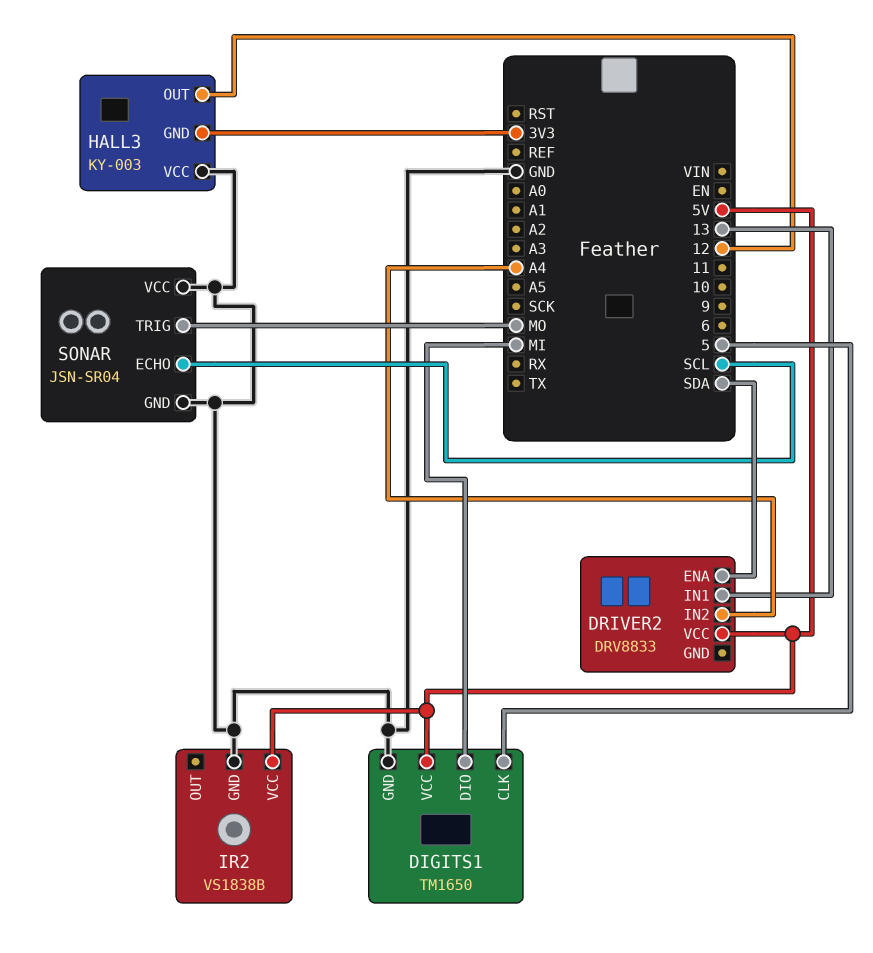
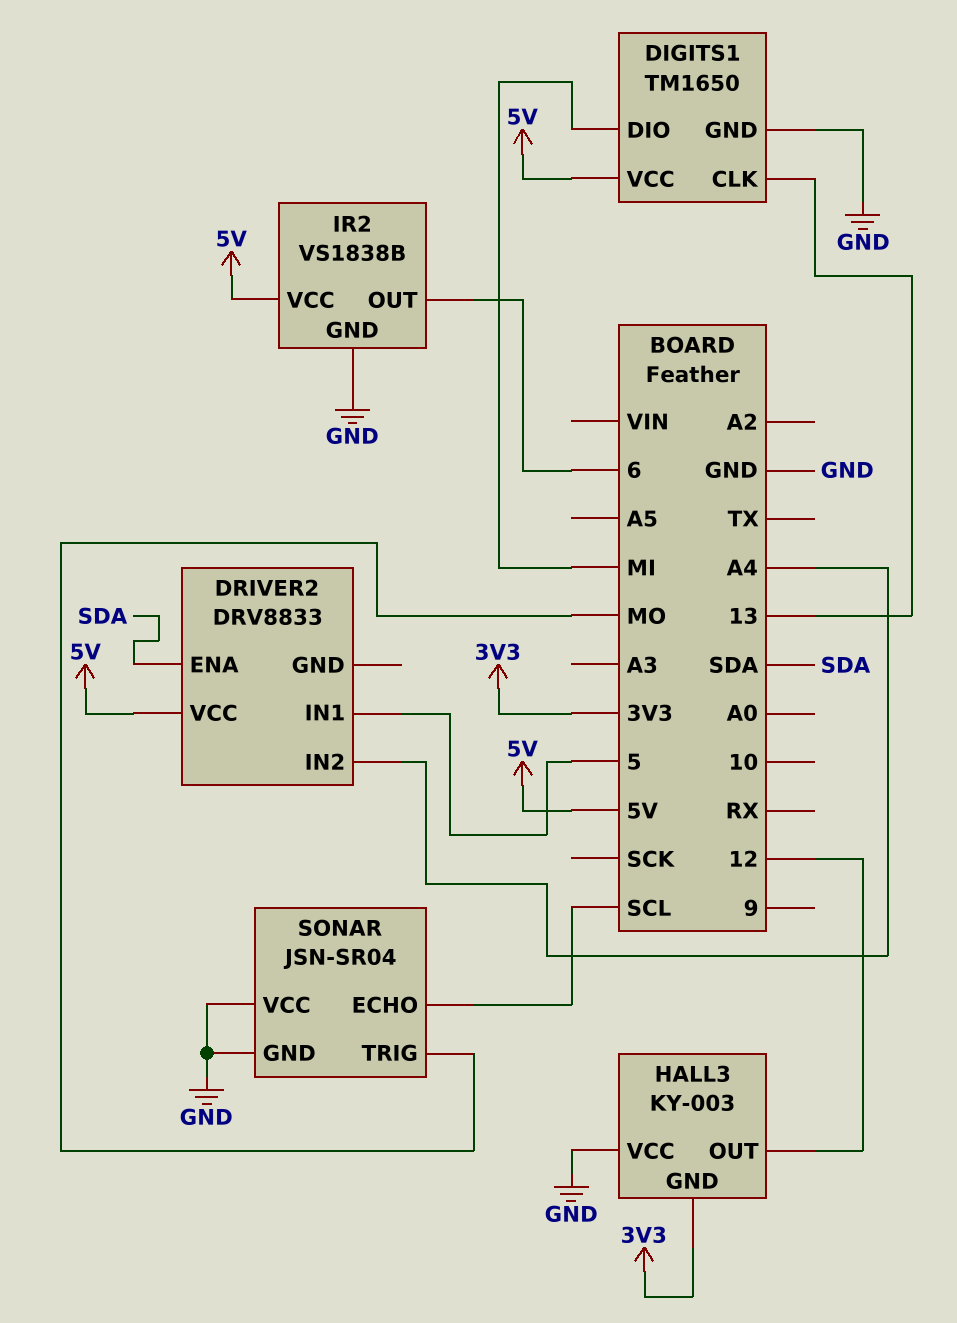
DIGITS1 pin CLK: 5 -> 13
DRIVER2 pin IN1: 13 -> 5
IR2 pin OUT: none -> 6

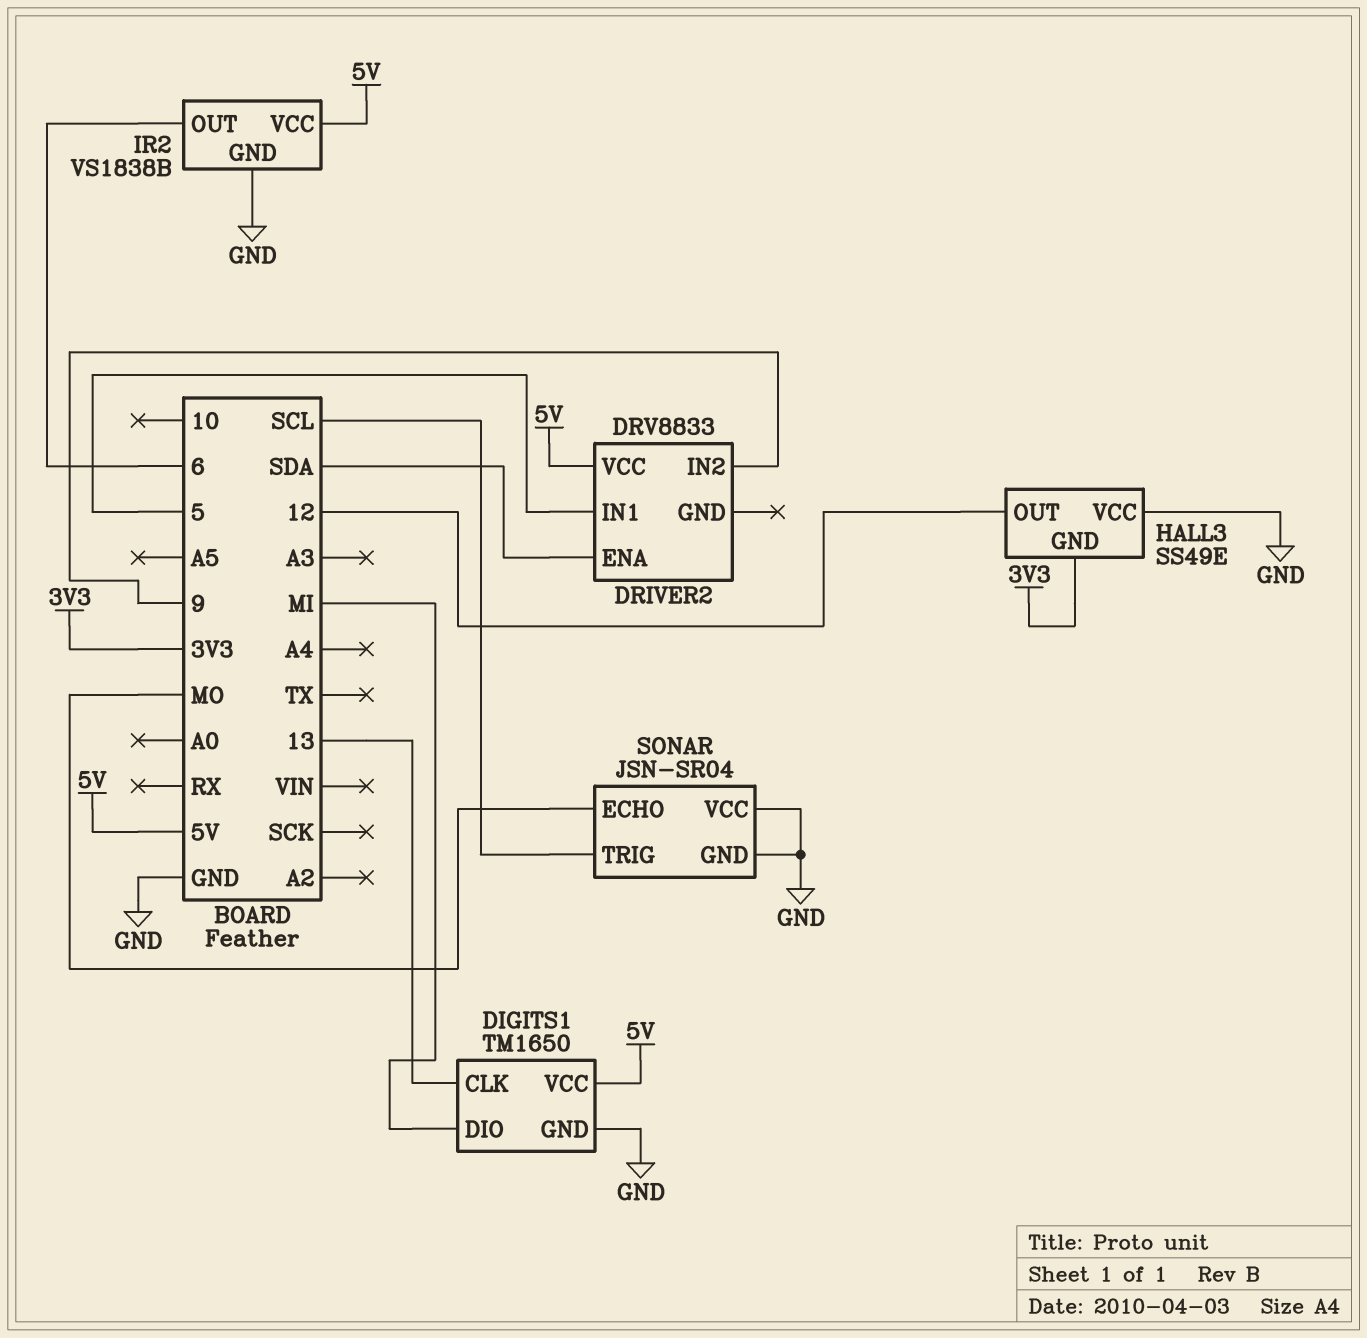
DRIVER2 pin IN2: A4 -> 9
HALL3: KY-003 -> SS49E
SONAR pin ECHO: SCL -> MO
SONAR pin TRIG: MO -> SCL

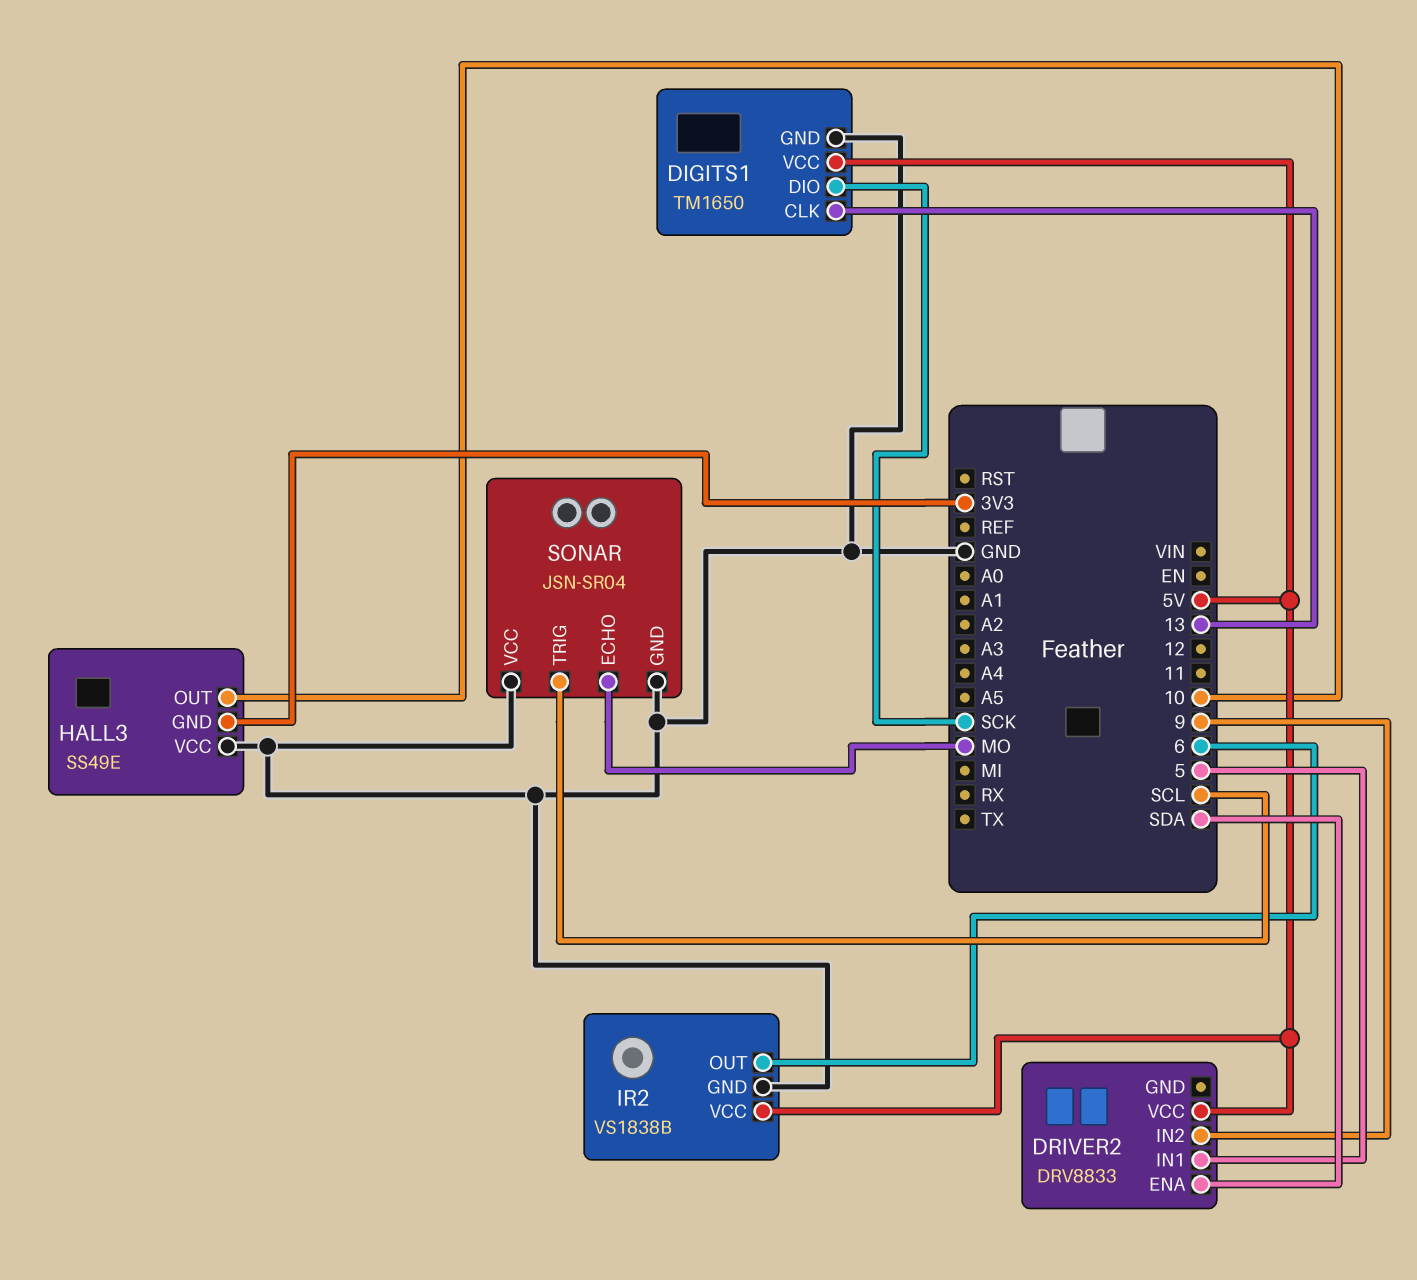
DIGITS1 pin DIO: MI -> SCK
HALL3 pin OUT: 12 -> 10

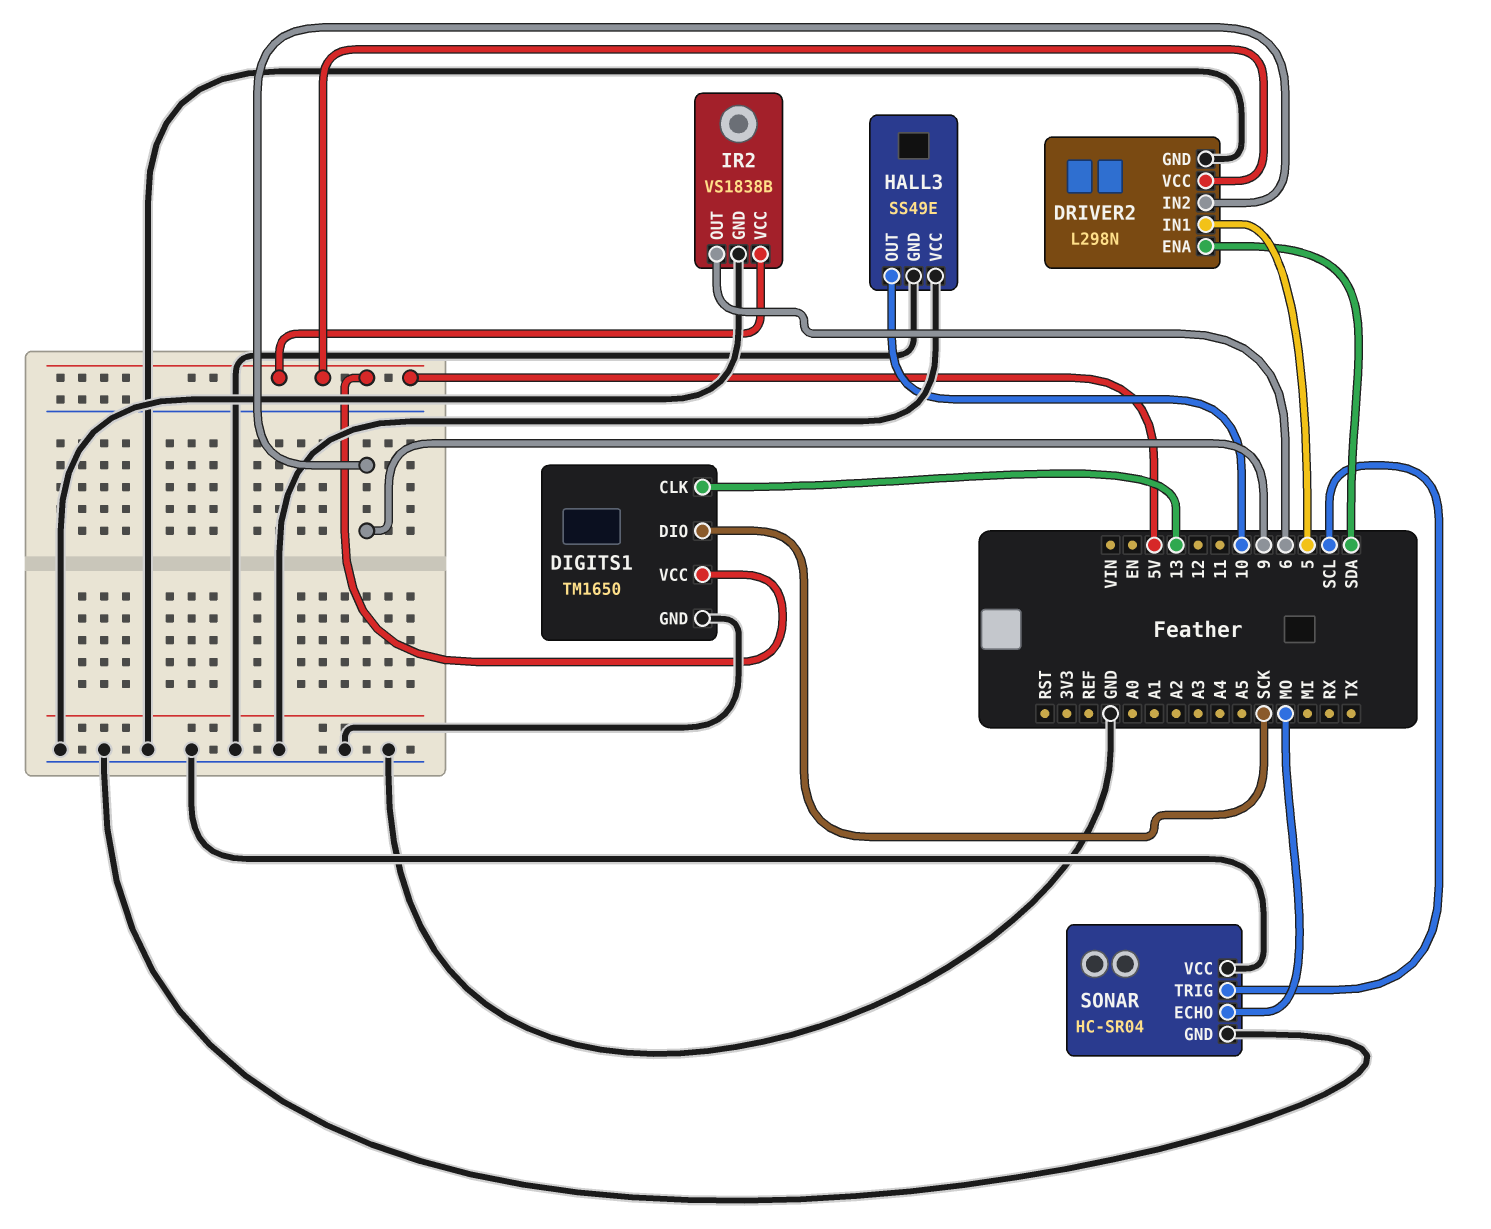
DRIVER2: DRV8833 -> L298N
DRIVER2 pin GND: none -> GND
HALL3 pin GND: 3V3 -> GND
SONAR: JSN-SR04 -> HC-SR04

